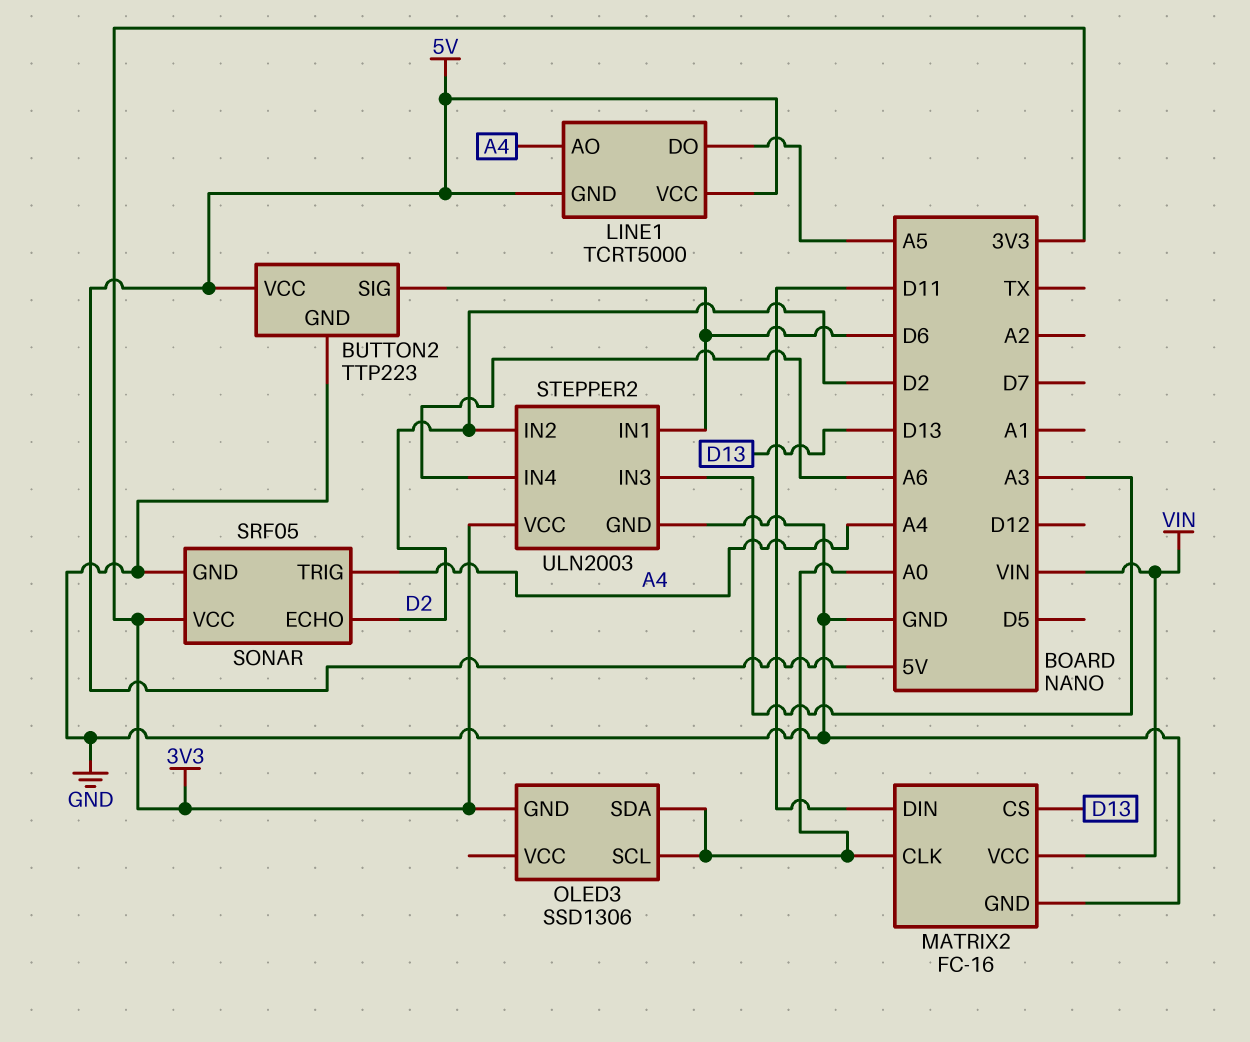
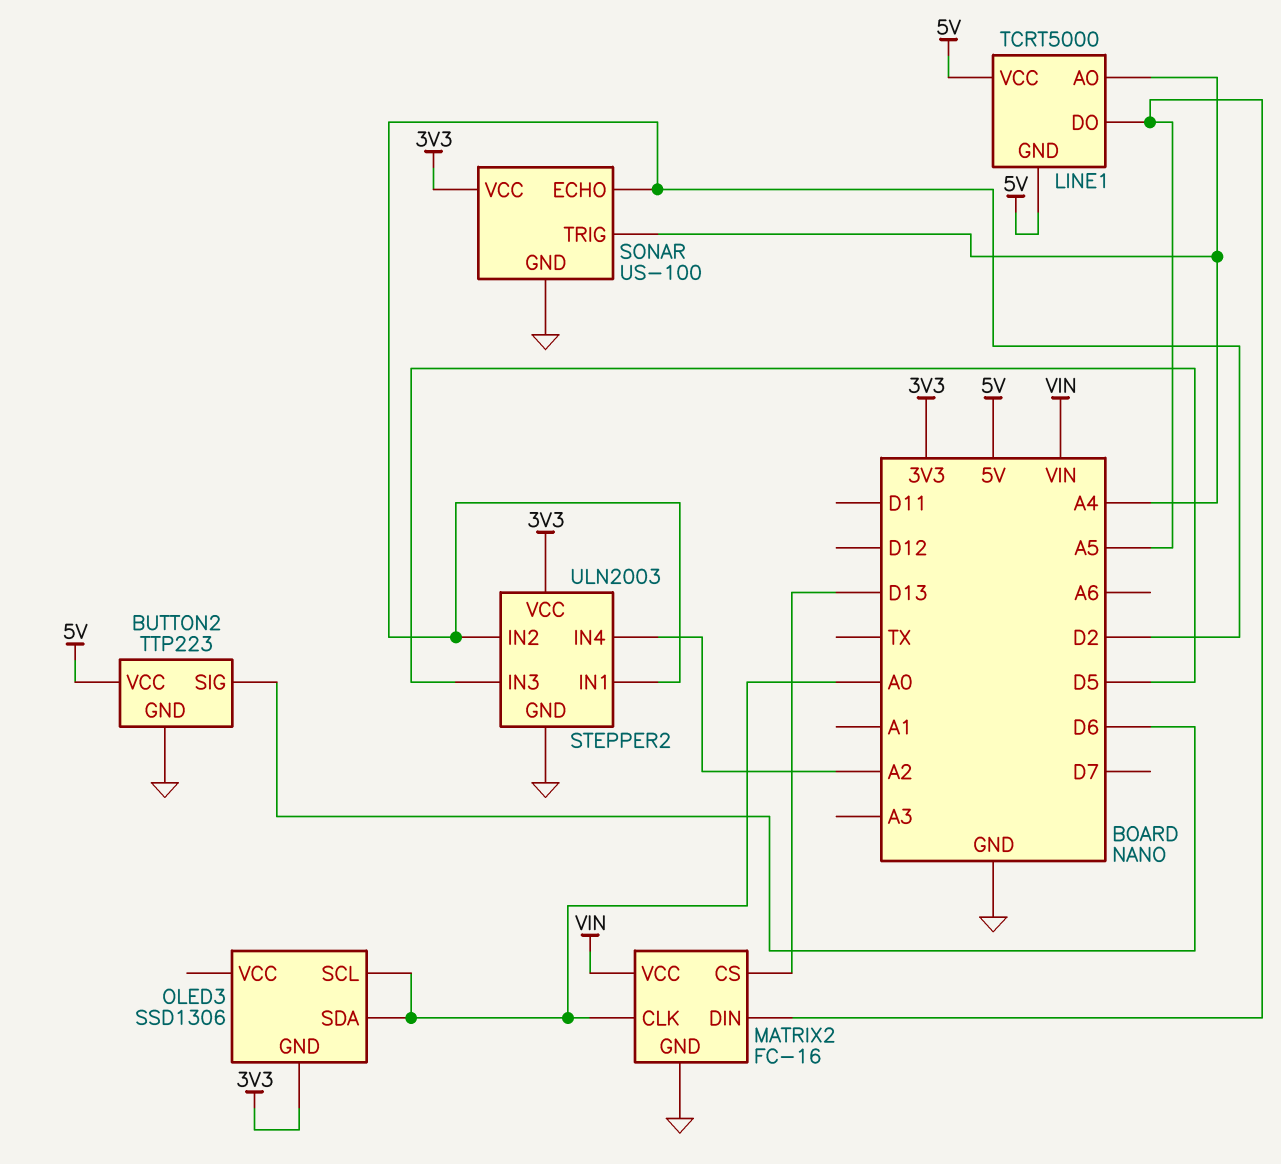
MATRIX2 pin DIN: D11 -> A5
SONAR: SRF05 -> US-100
STEPPER2 pin IN1: D6 -> D2
STEPPER2 pin IN3: A3 -> D5
STEPPER2 pin IN4: A6 -> A2

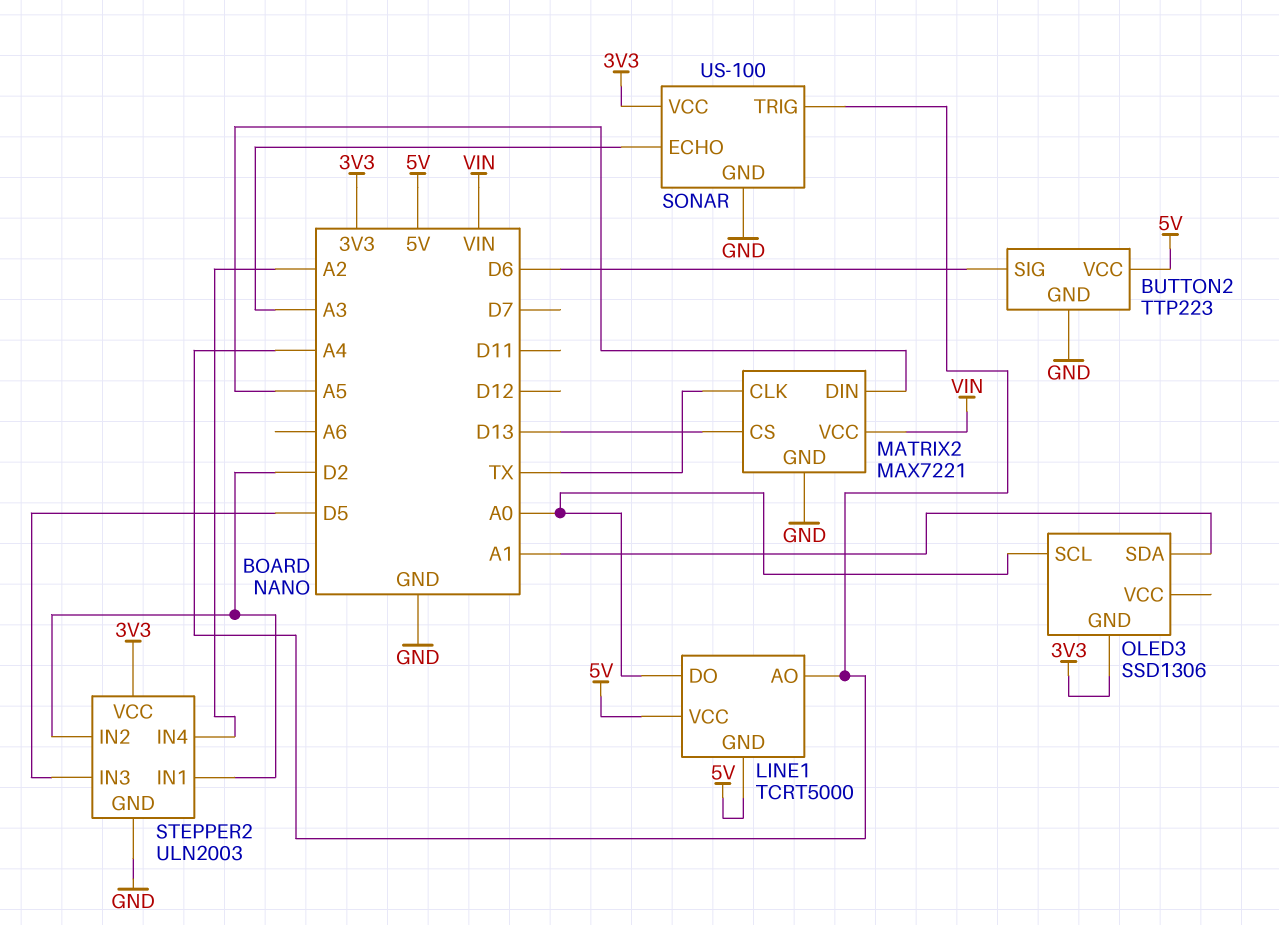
LINE1 pin DO: A5 -> A0
MATRIX2: FC-16 -> MAX7221
MATRIX2 pin CLK: A0 -> TX
OLED3 pin SDA: A0 -> A1
SONAR pin ECHO: D2 -> A3

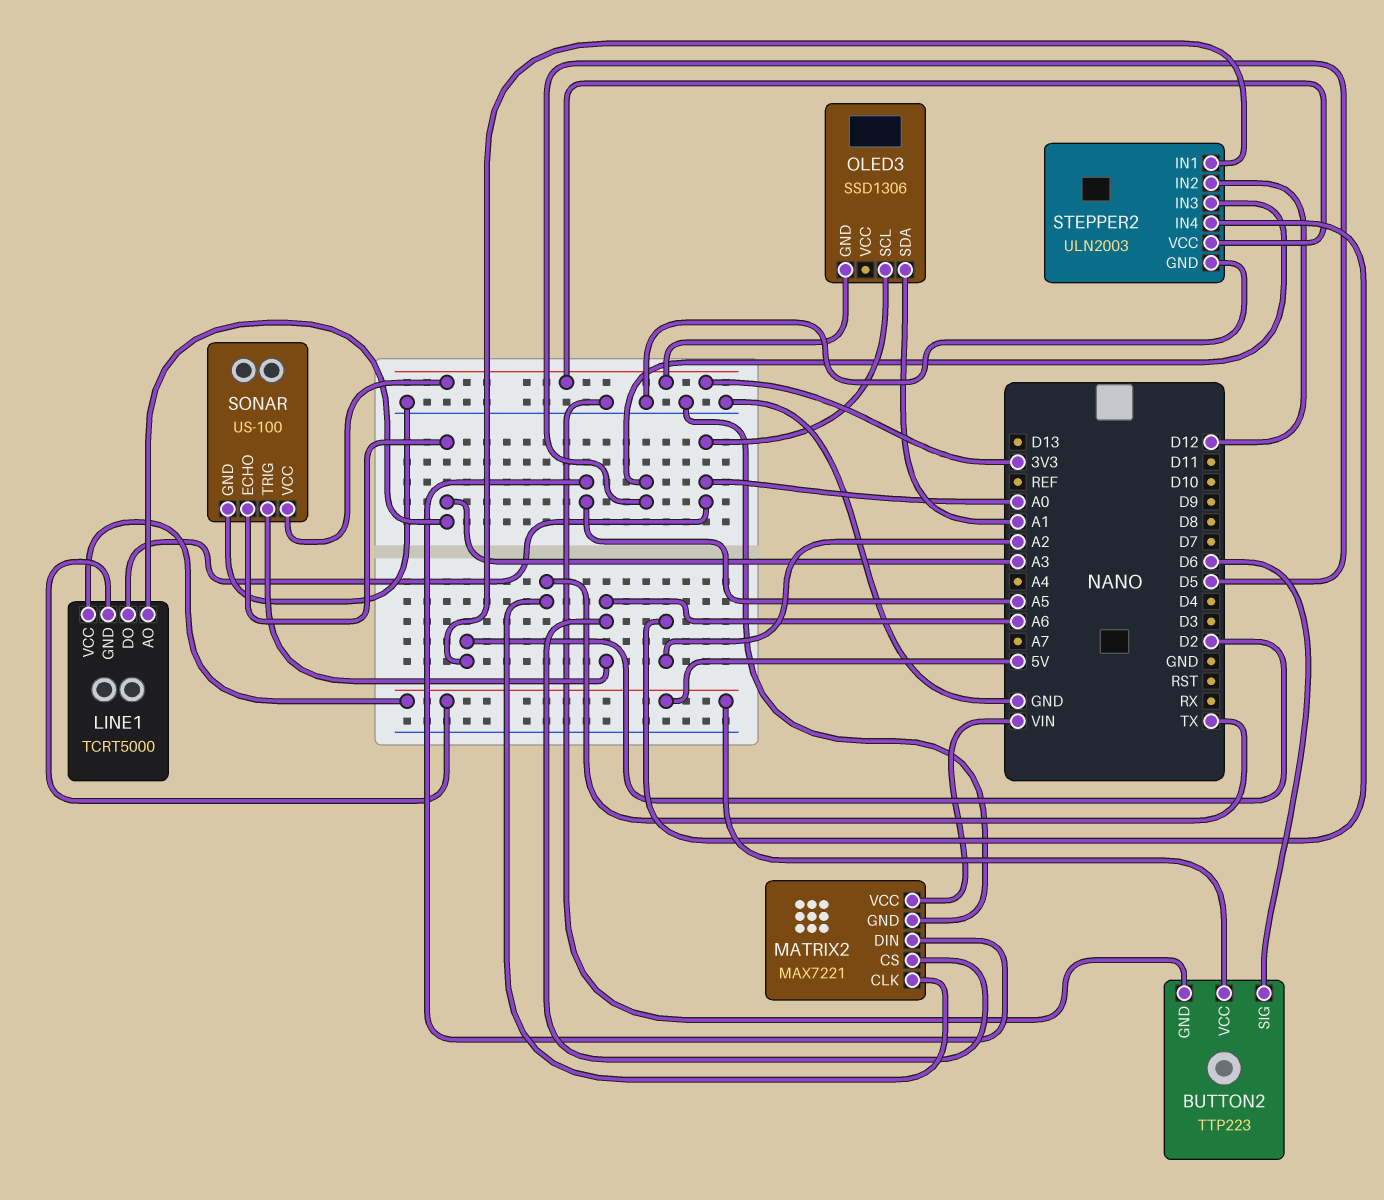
LINE1 pin AO: A4 -> A3
MATRIX2 pin CS: D13 -> A6
SONAR pin TRIG: A4 -> A6
STEPPER2 pin IN2: D2 -> D12

